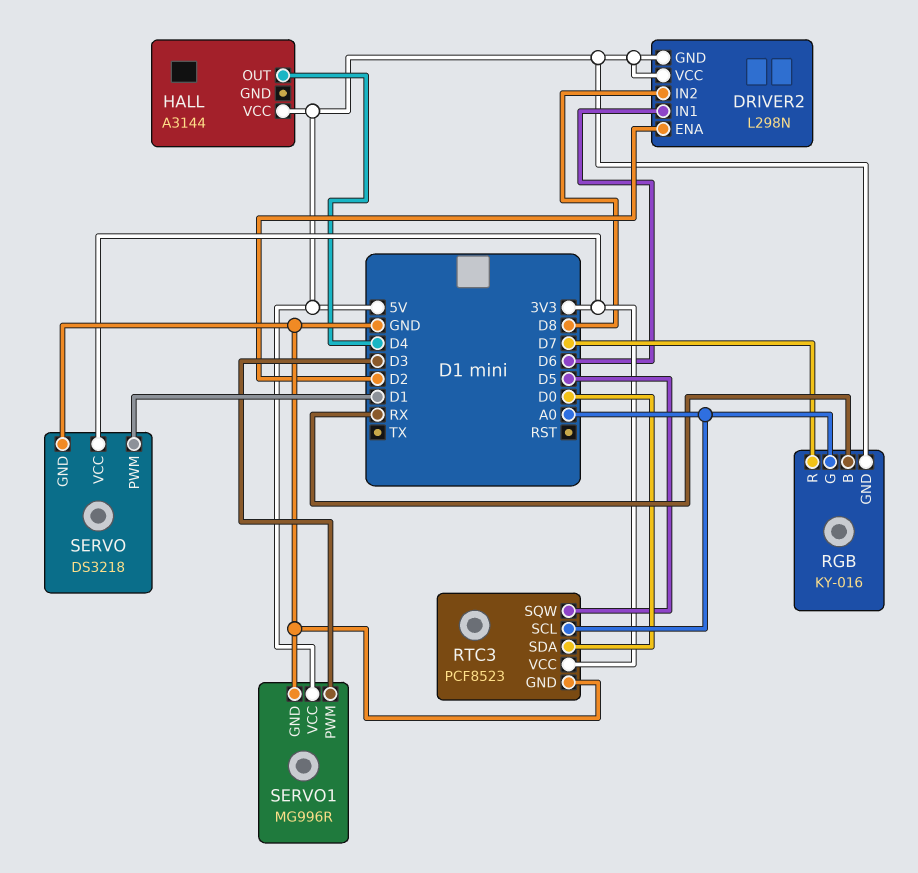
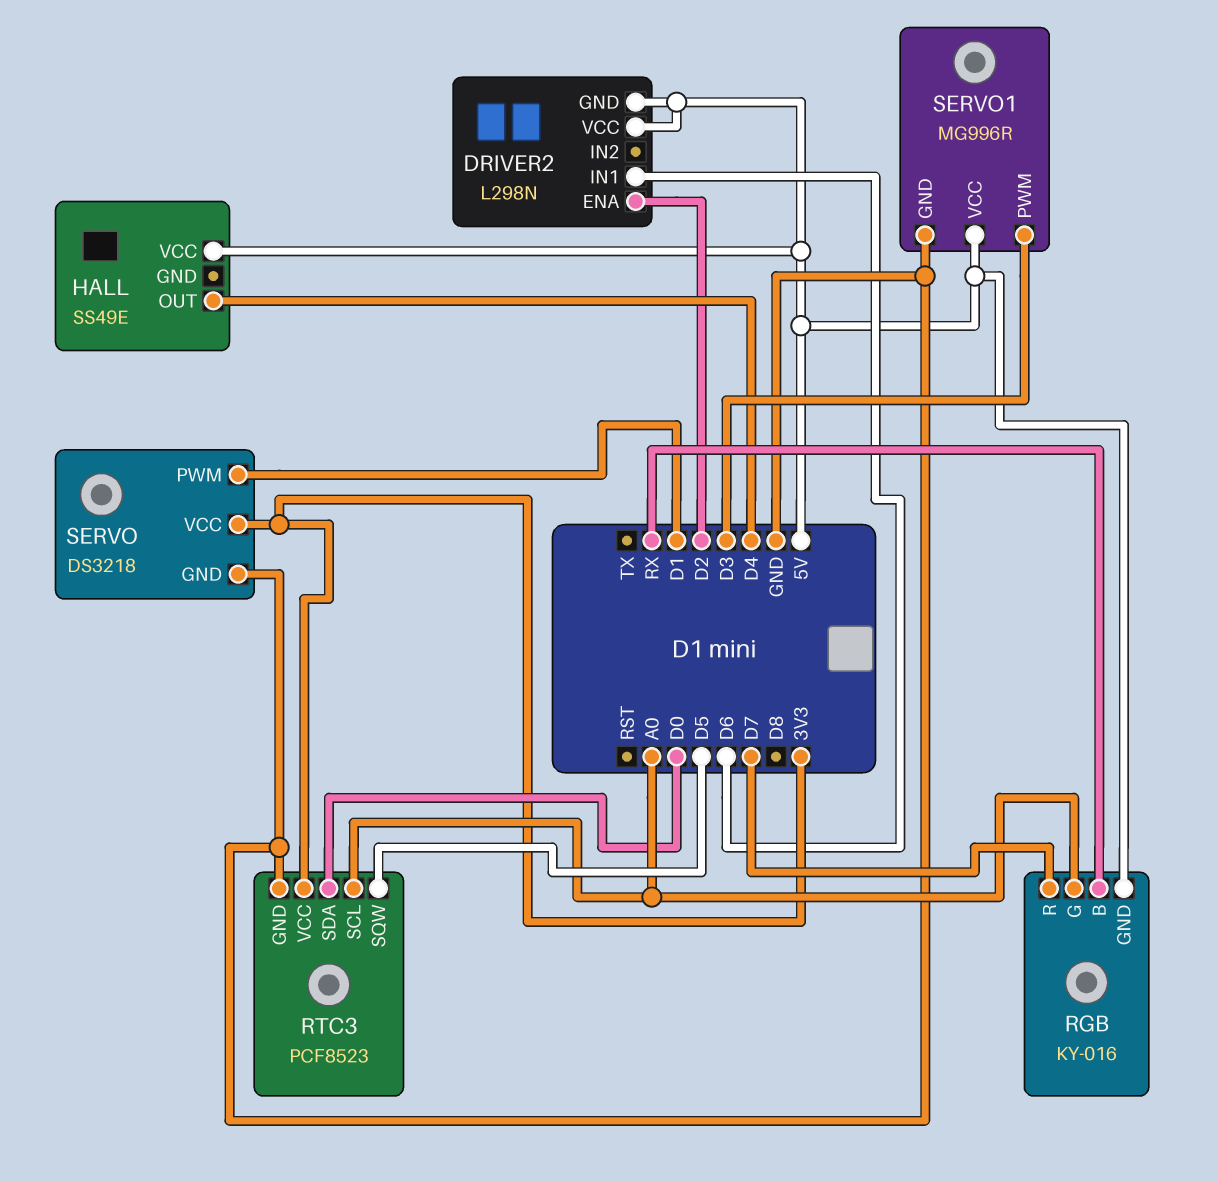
DRIVER2 pin IN2: D8 -> none
HALL: A3144 -> SS49E

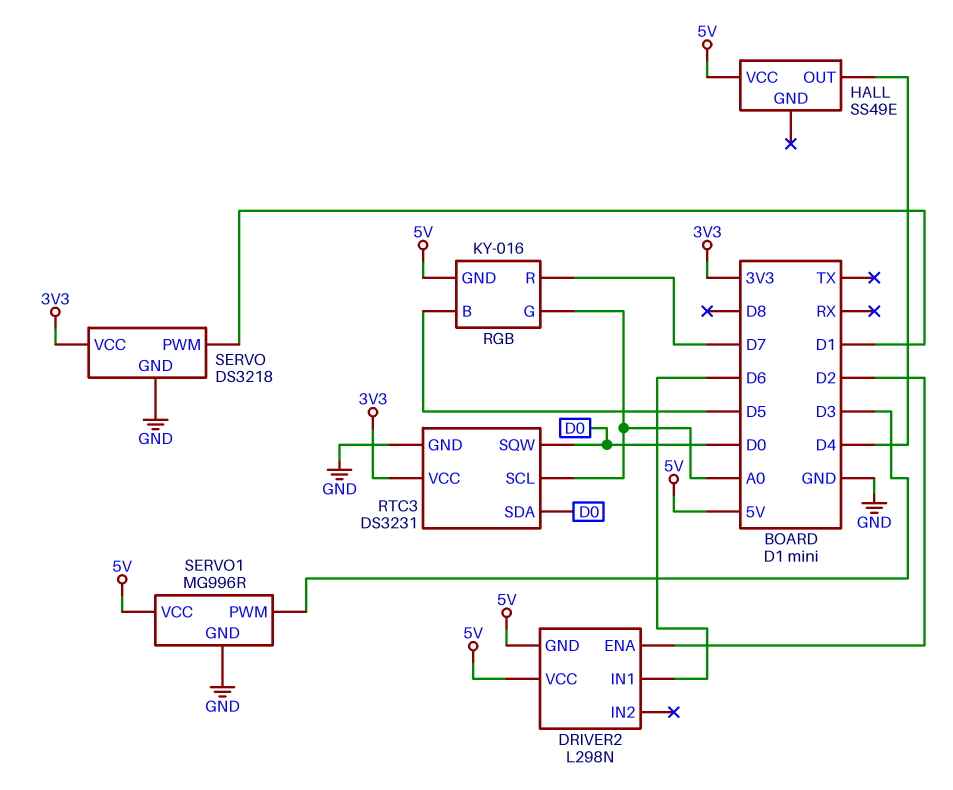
RGB pin B: RX -> D5
RTC3: PCF8523 -> DS3231
RTC3 pin SQW: D5 -> D0

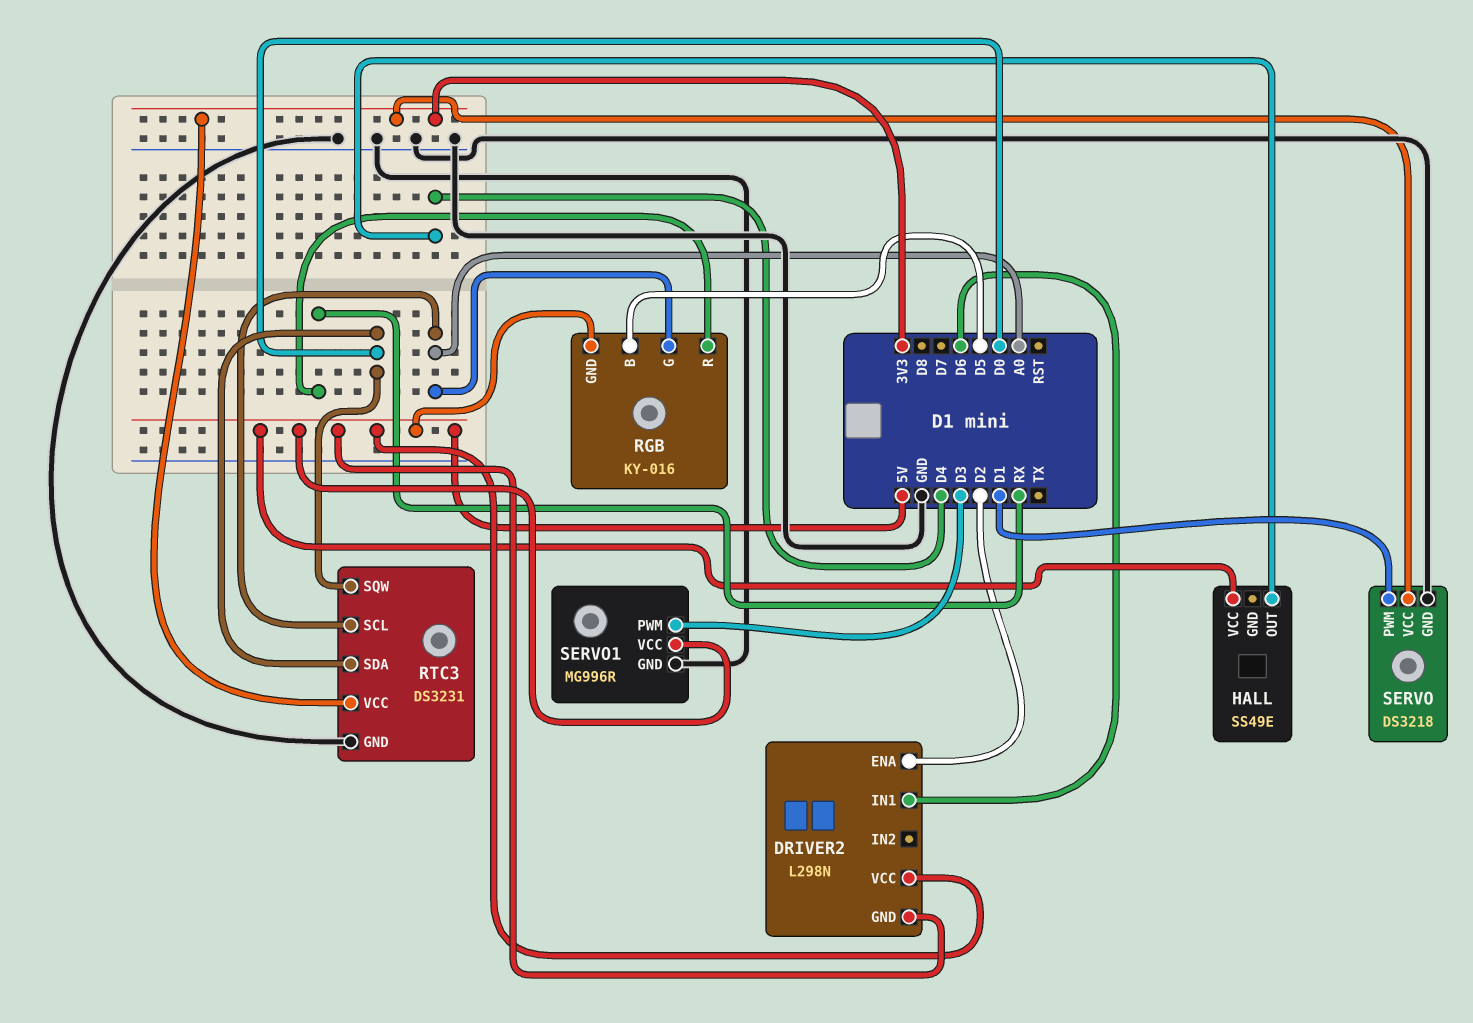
RGB pin R: D7 -> RX

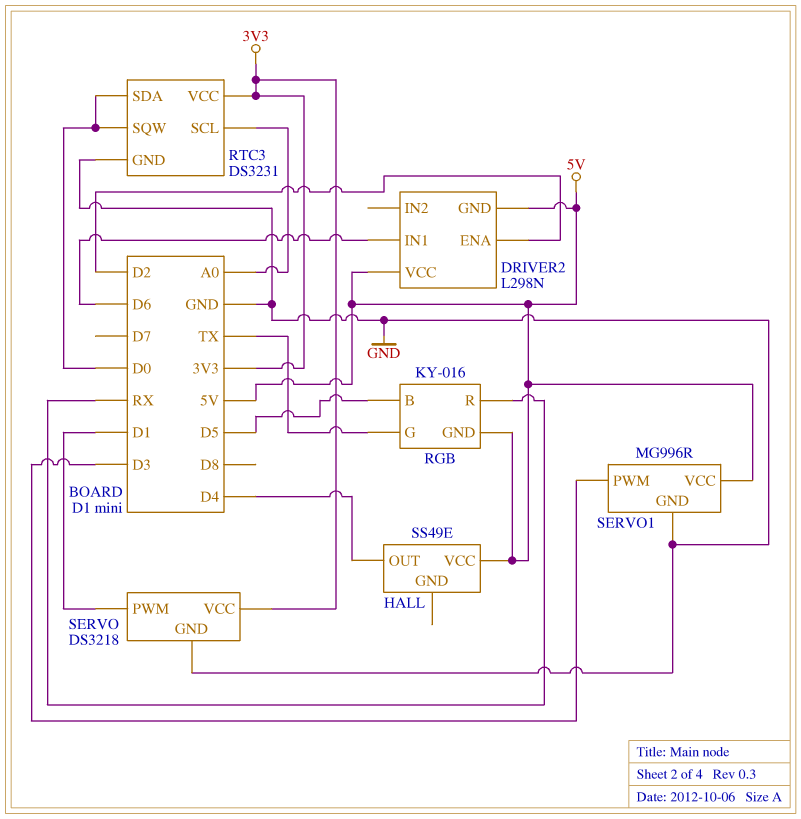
RGB pin G: A0 -> TX

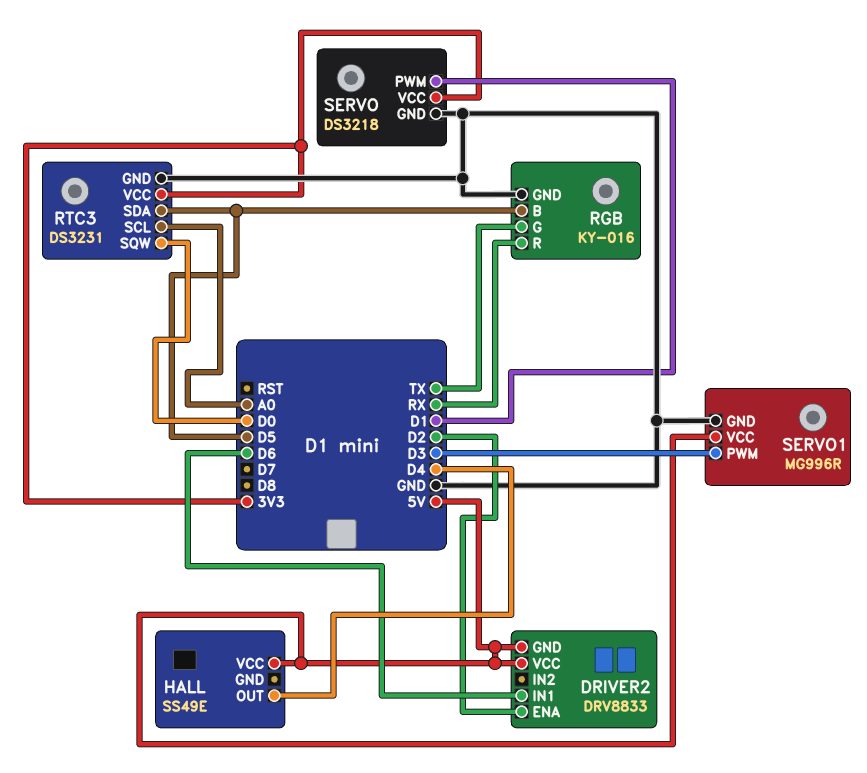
DRIVER2: L298N -> DRV8833
RGB pin GND: 5V -> GND
RTC3 pin SDA: D0 -> D5

